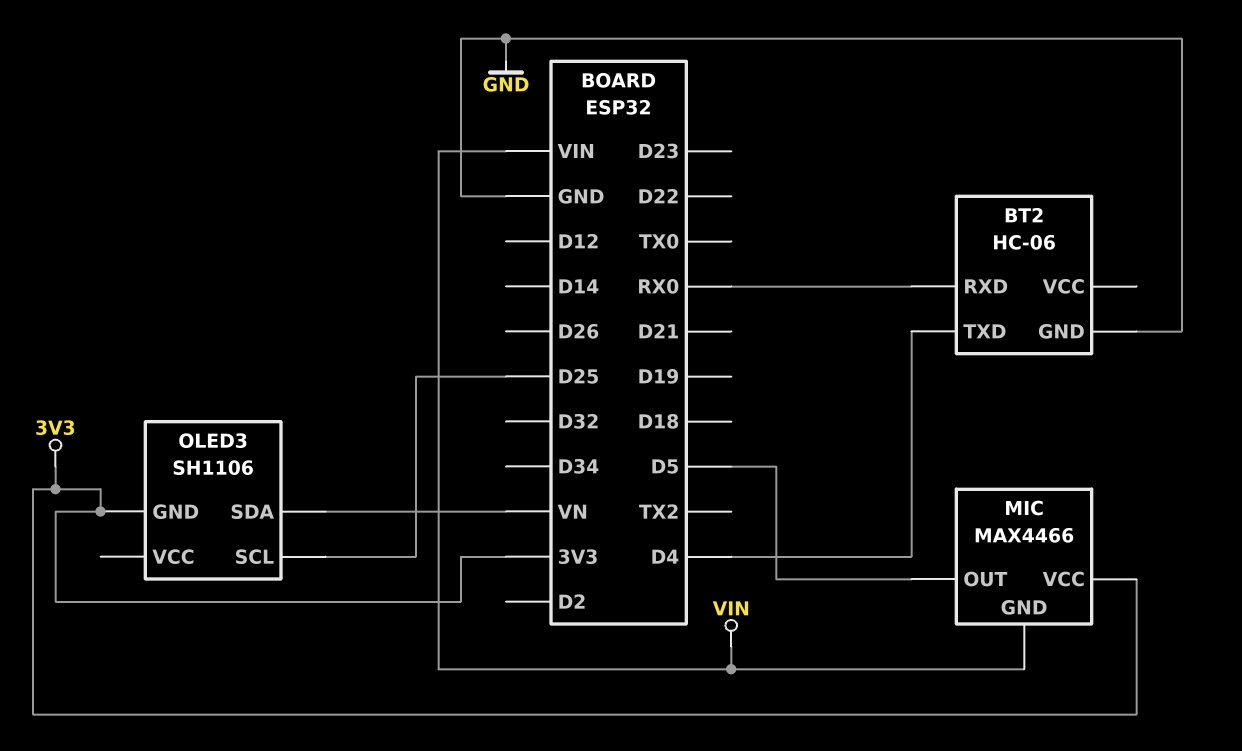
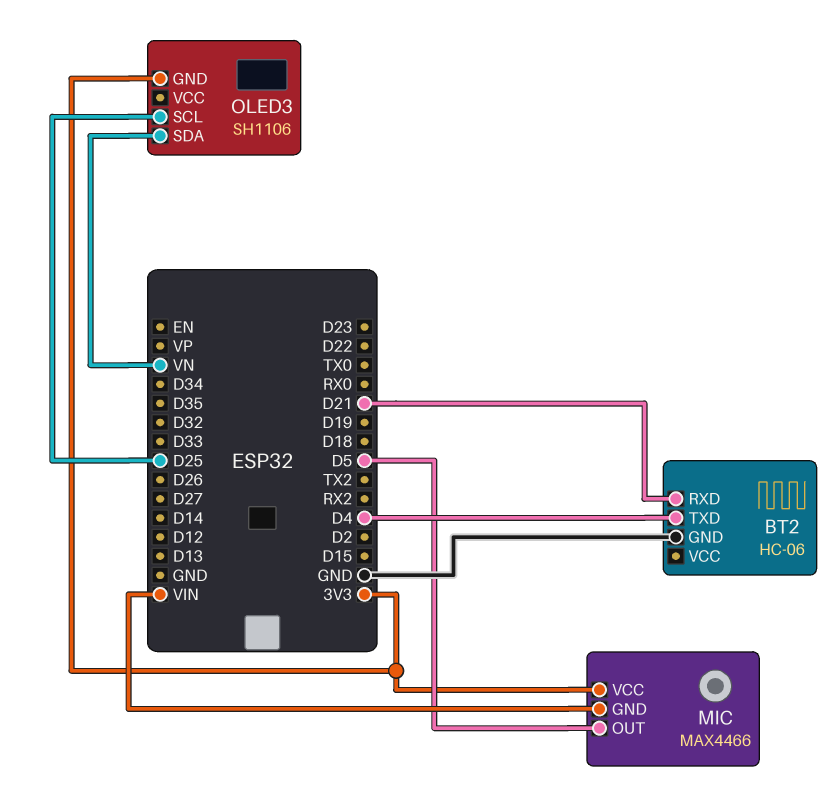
BT2 pin RXD: RX0 -> D21

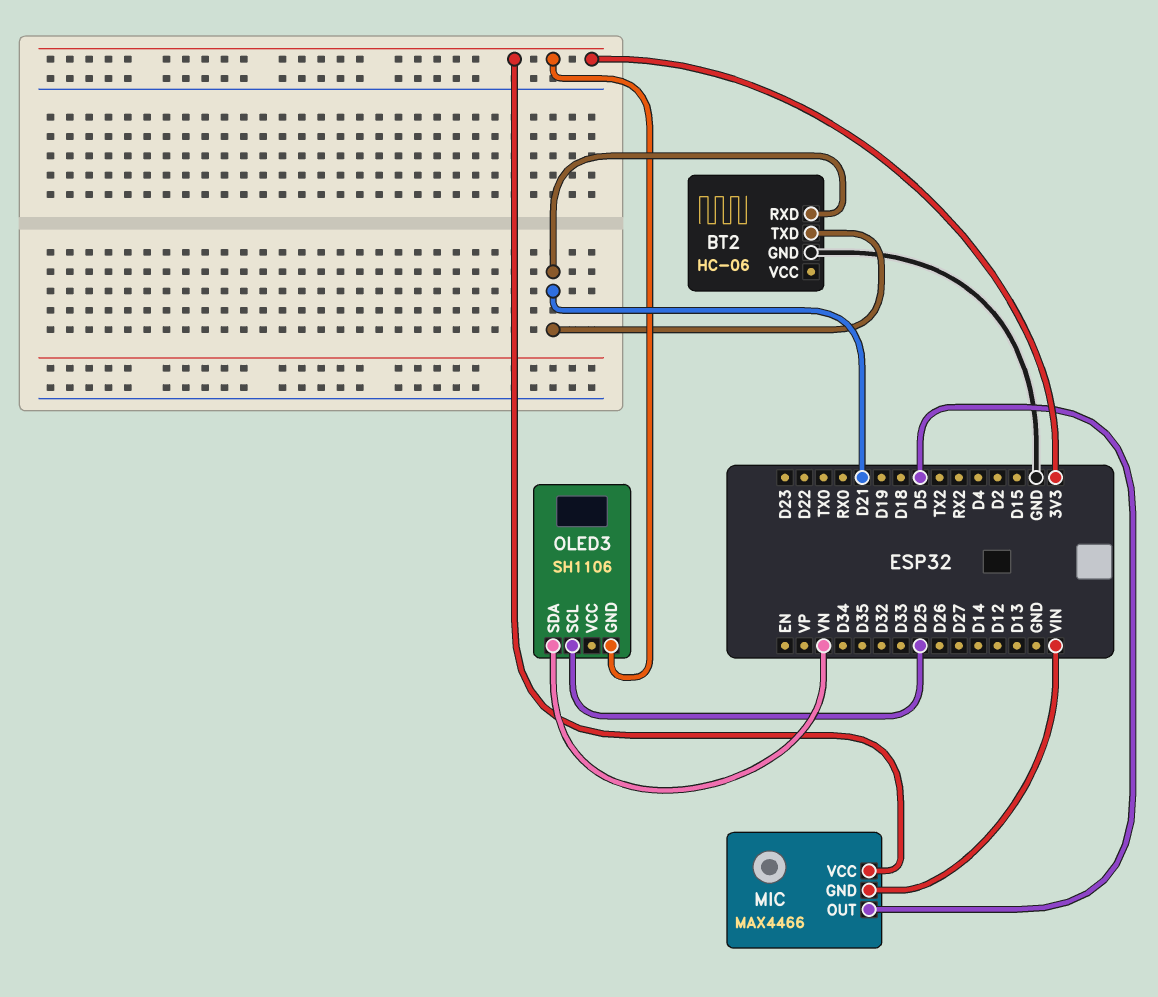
BT2 pin TXD: D4 -> D21

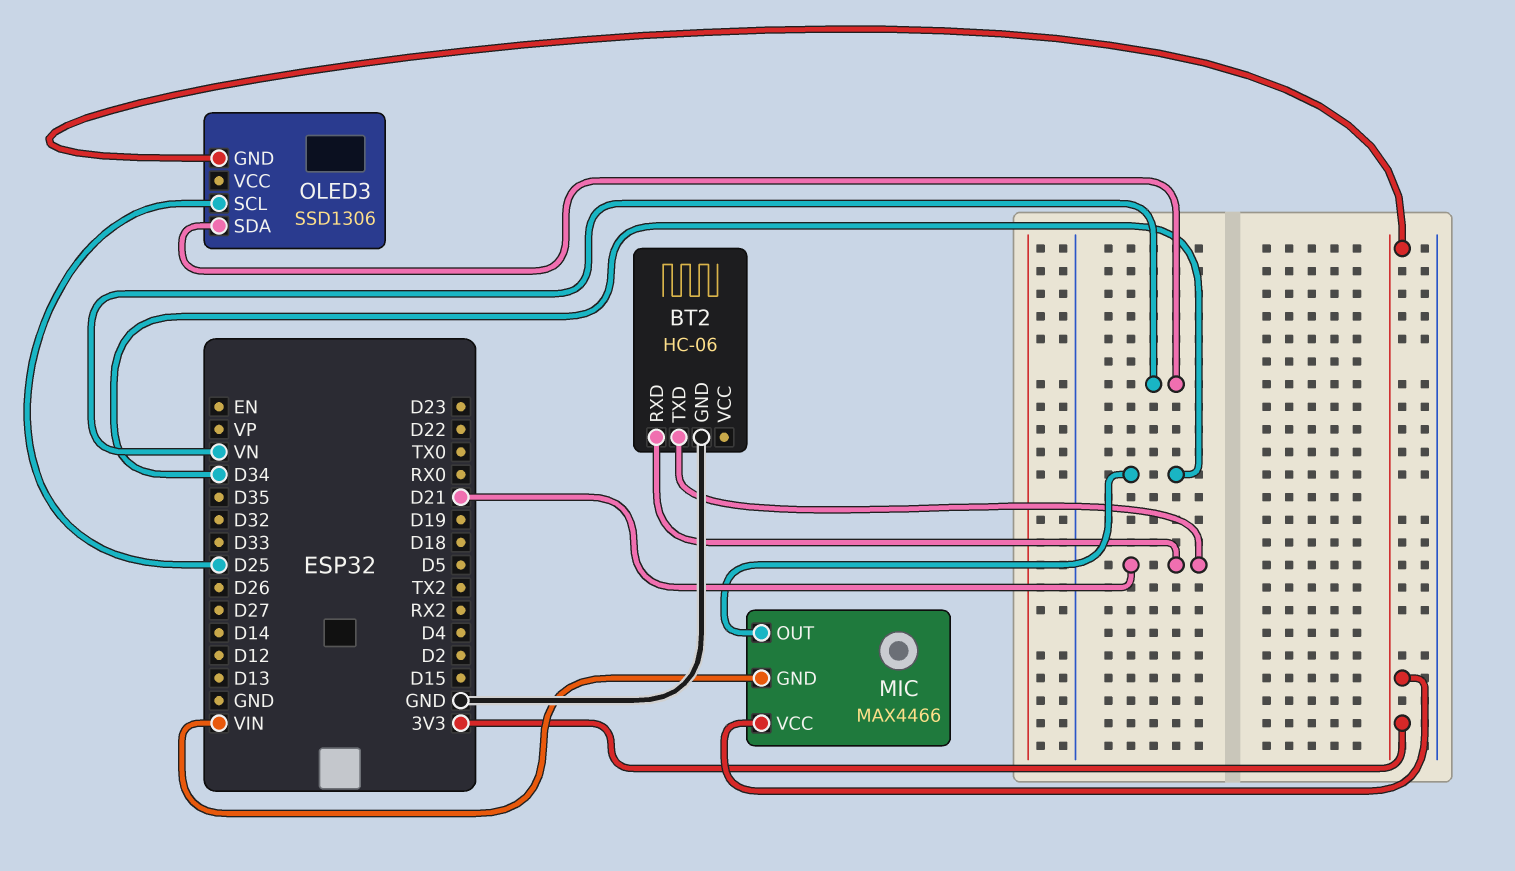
MIC pin OUT: D5 -> D34
OLED3: SH1106 -> SSD1306

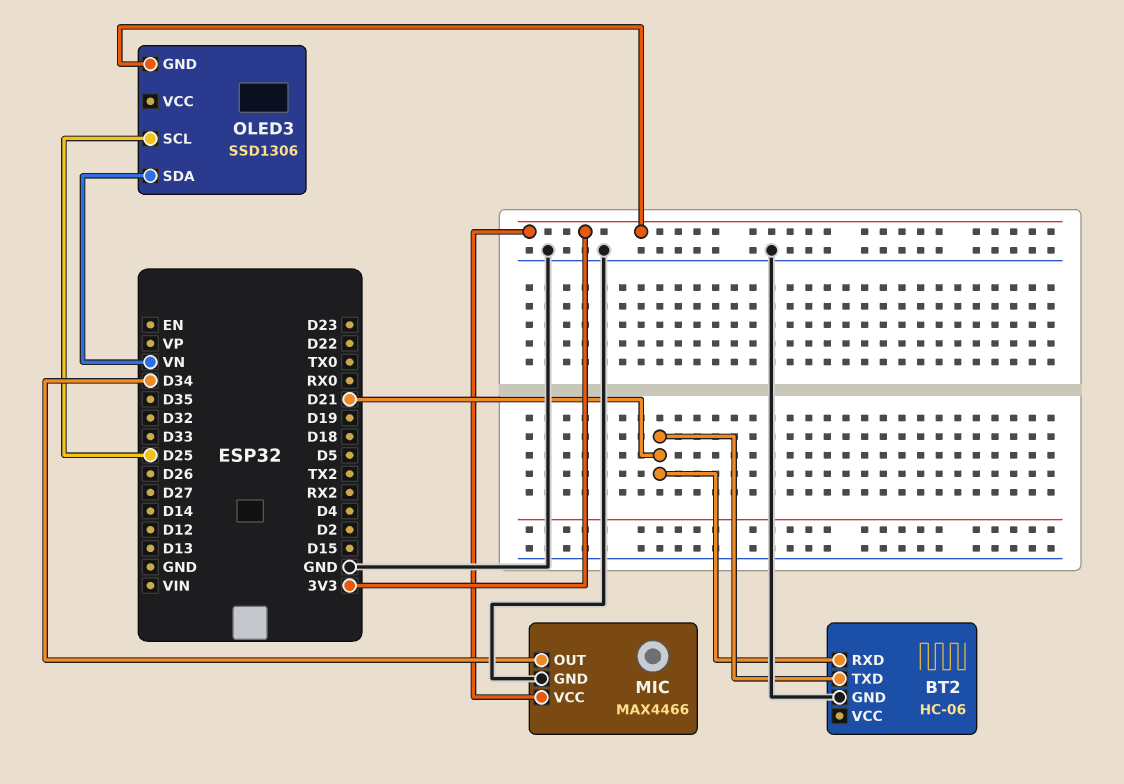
MIC pin GND: VIN -> GND

